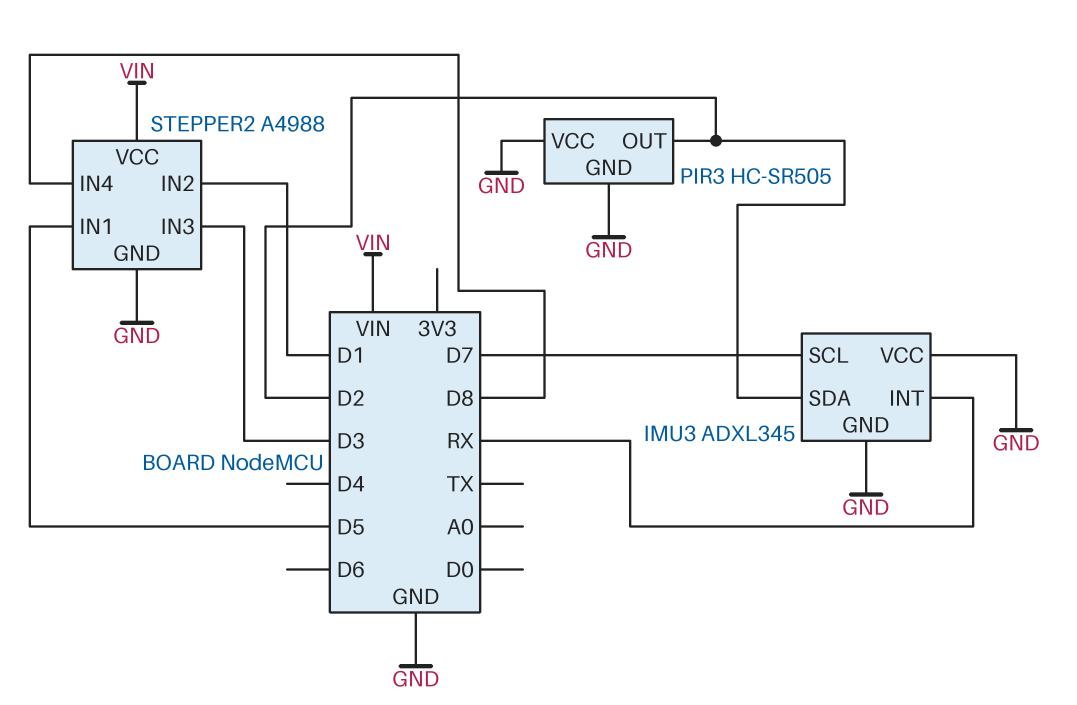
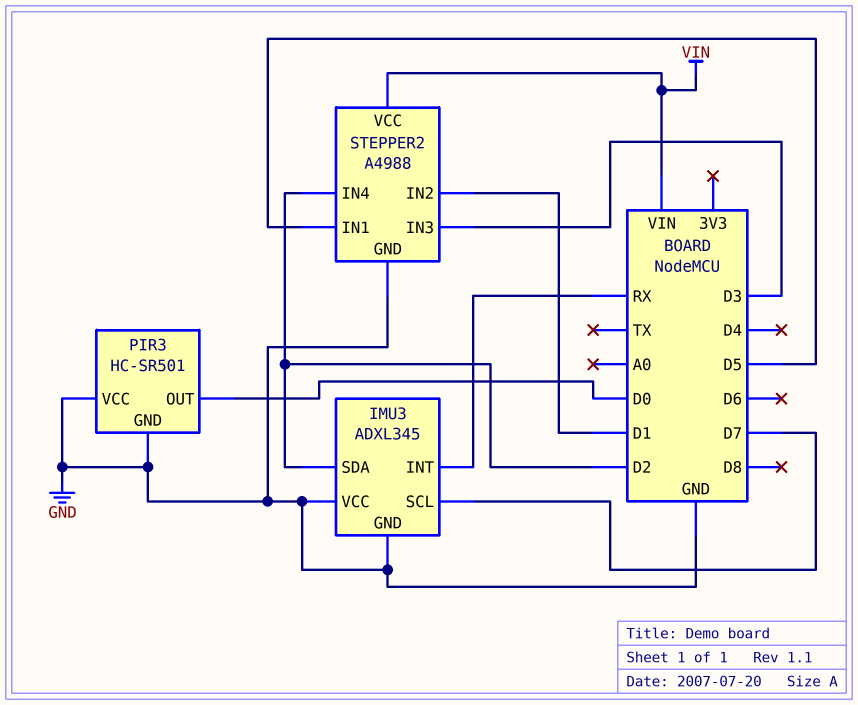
PIR3: HC-SR505 -> HC-SR501
PIR3 pin OUT: D2 -> D0
STEPPER2 pin IN4: D8 -> D2

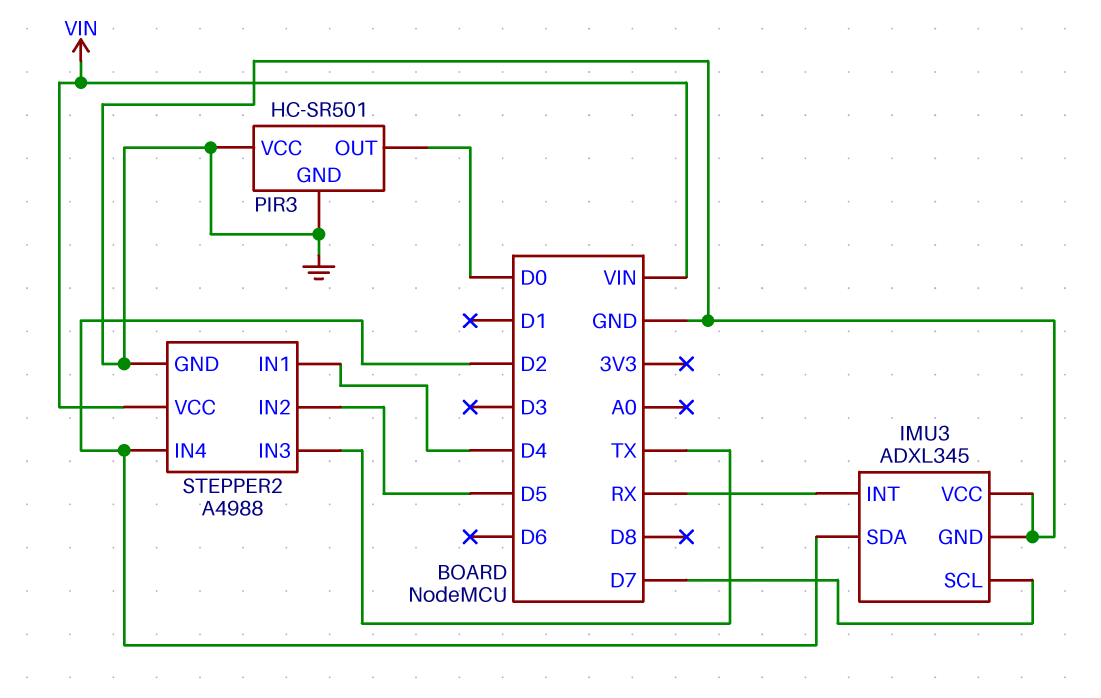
STEPPER2 pin IN1: D5 -> D4
STEPPER2 pin IN2: D1 -> D5
STEPPER2 pin IN3: D3 -> TX

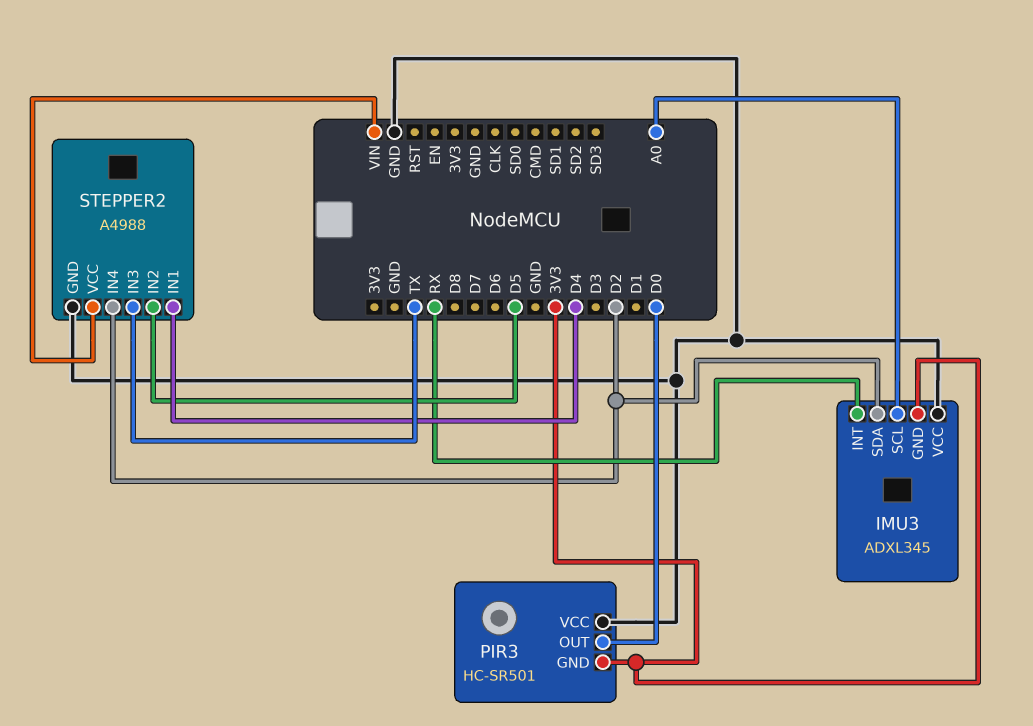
IMU3 pin GND: GND -> 3V3
IMU3 pin SCL: D7 -> A0
PIR3 pin GND: GND -> 3V3

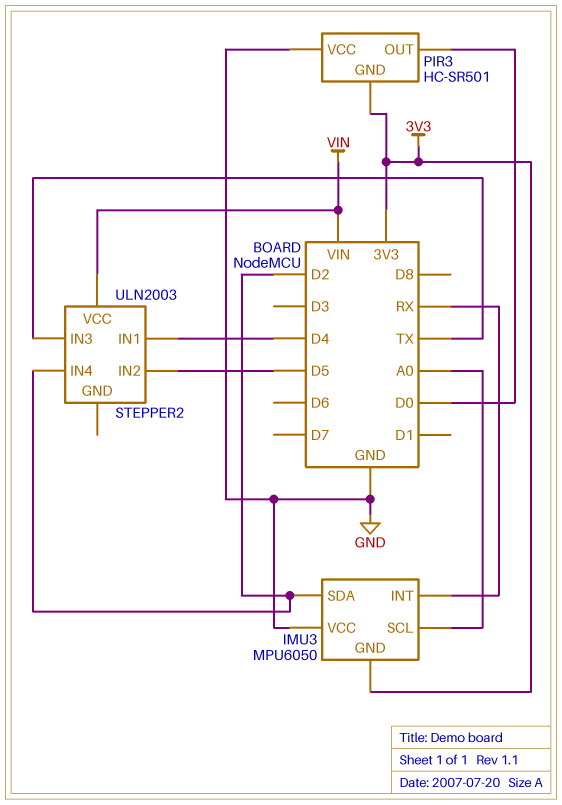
IMU3: ADXL345 -> MPU6050
STEPPER2: A4988 -> ULN2003
STEPPER2 pin GND: GND -> none

